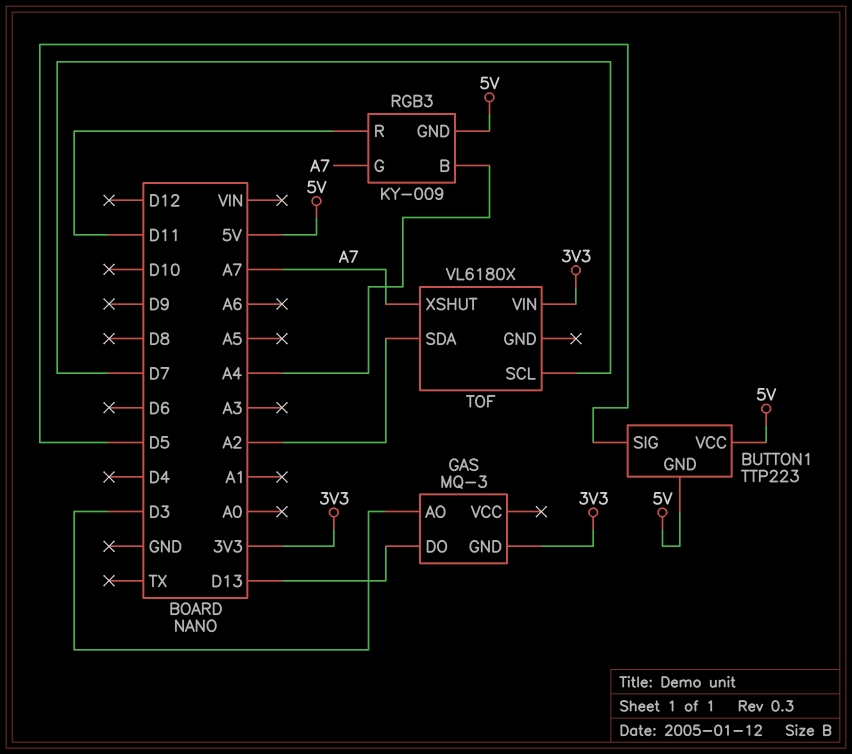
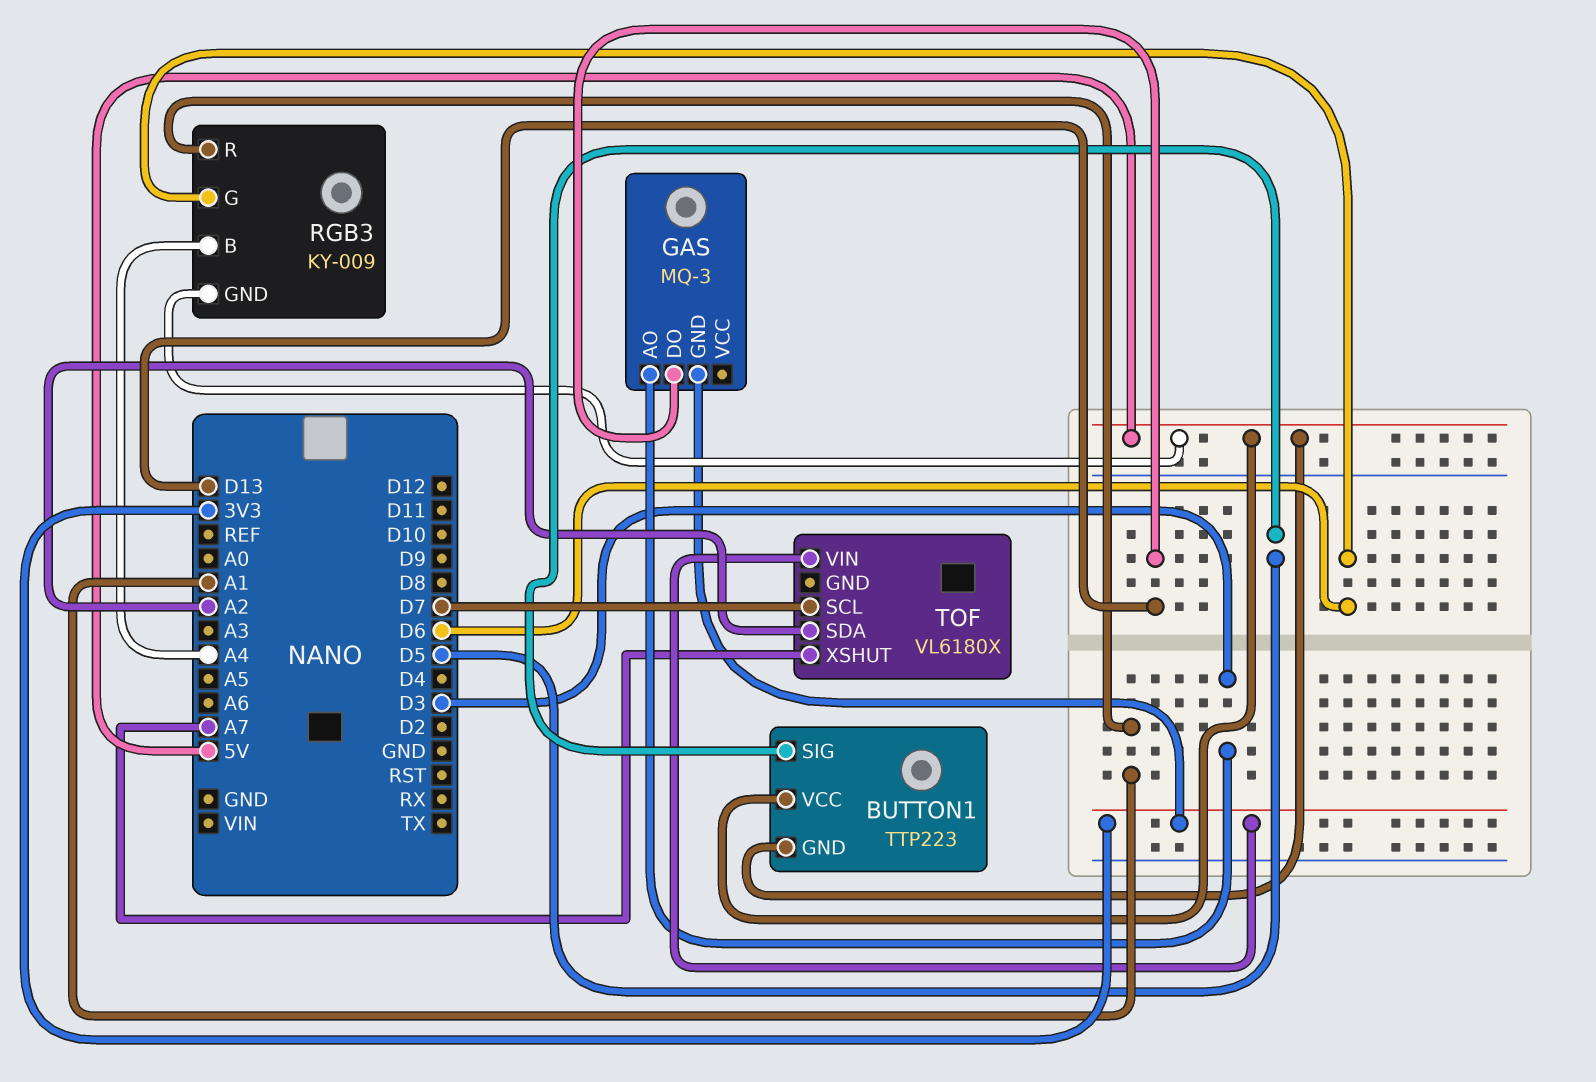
RGB3 pin G: A7 -> D6
RGB3 pin R: D11 -> A1

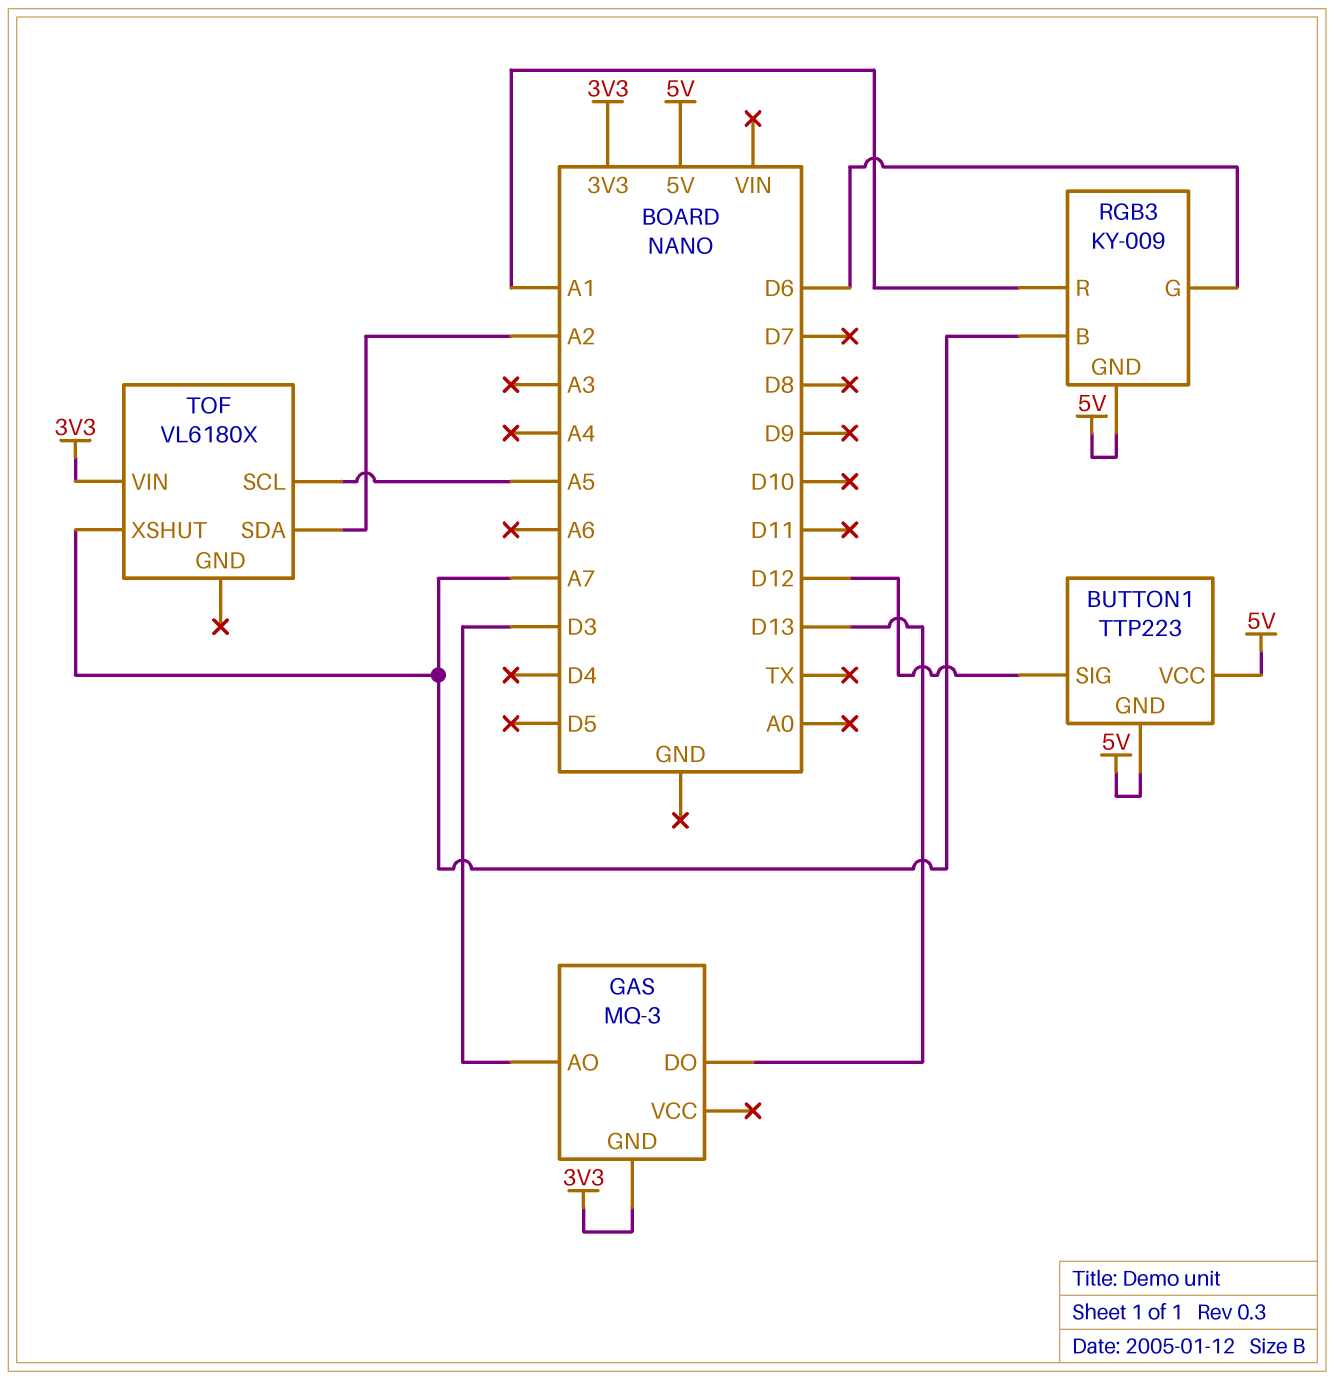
BUTTON1 pin SIG: D5 -> D12
RGB3 pin B: A4 -> A7
TOF pin SCL: D7 -> A5

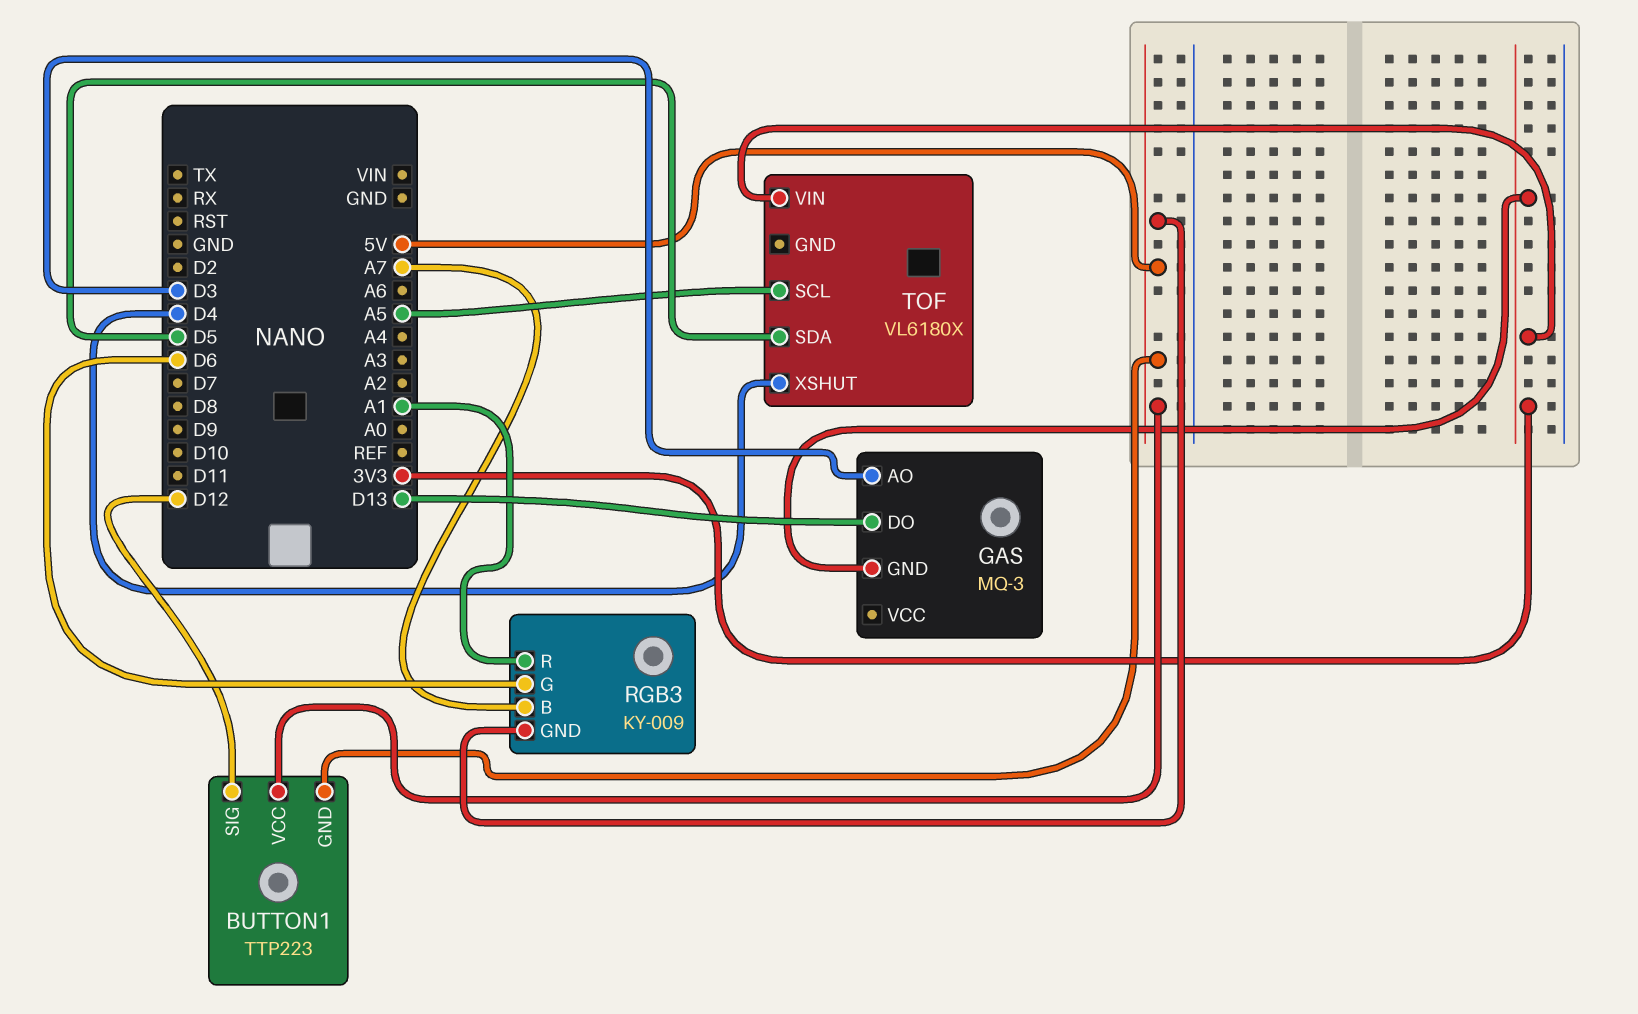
TOF pin SDA: A2 -> D5
TOF pin XSHUT: A7 -> D4

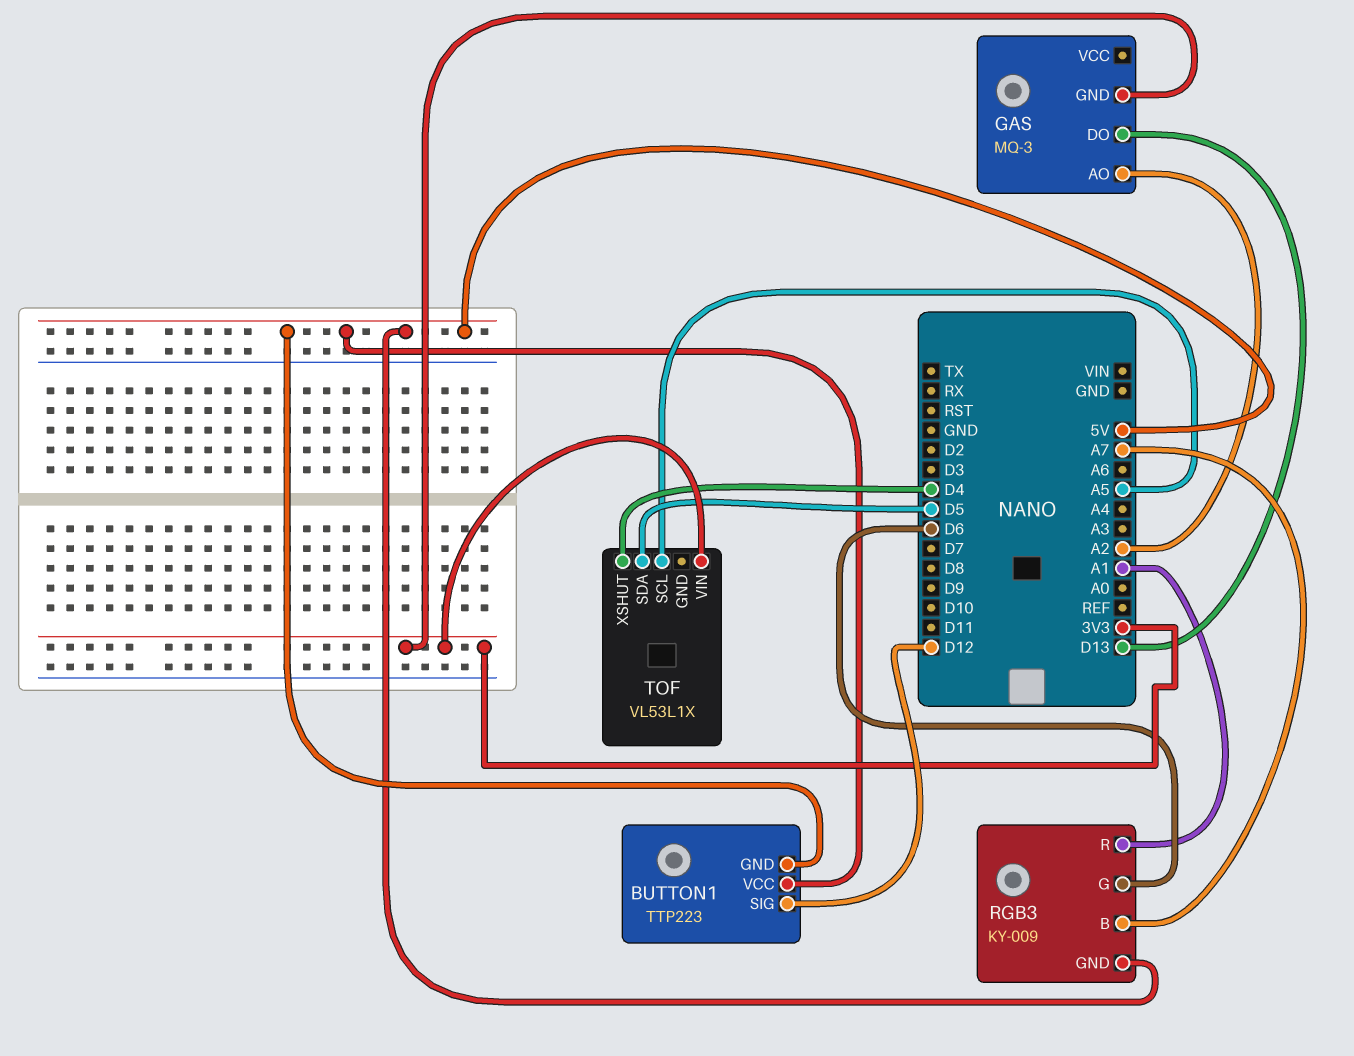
GAS pin AO: D3 -> A2
TOF: VL6180X -> VL53L1X

